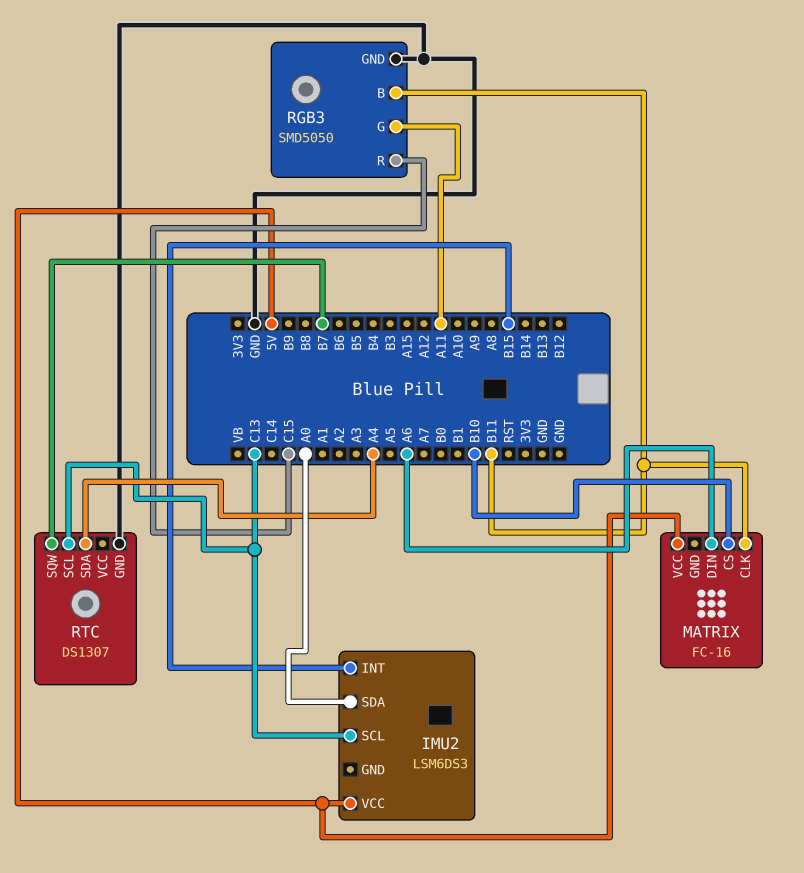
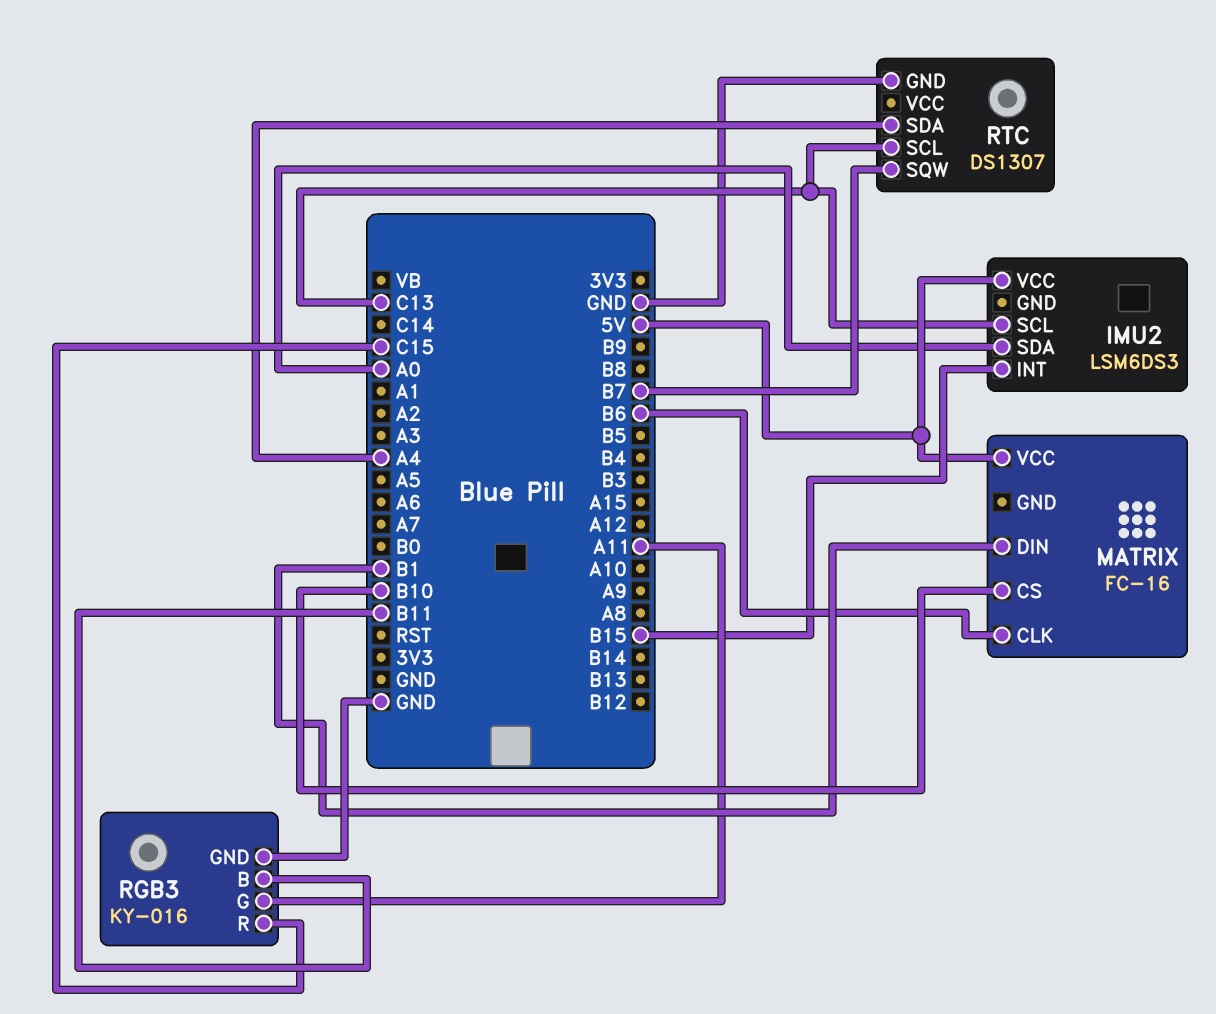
MATRIX pin CLK: B11 -> B6
MATRIX pin DIN: A6 -> B1
RGB3: SMD5050 -> KY-016

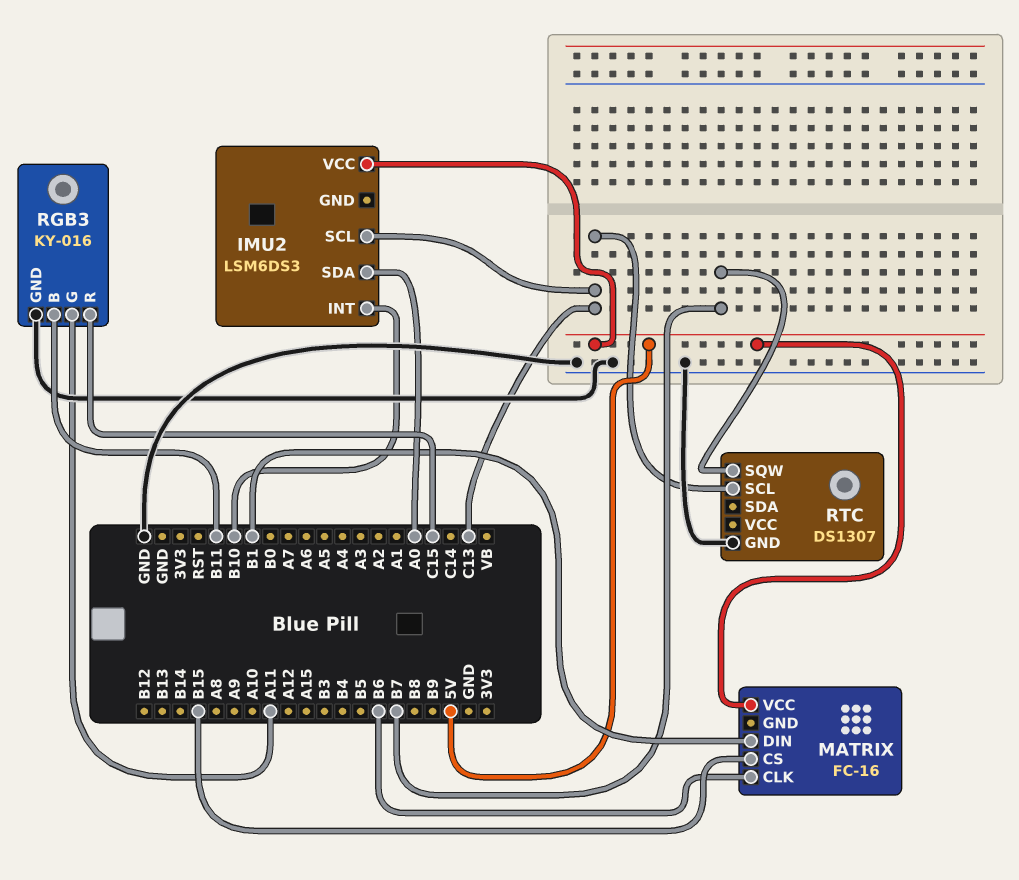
IMU2 pin INT: B15 -> B10
MATRIX pin CS: B10 -> B15
RTC pin SDA: A4 -> none

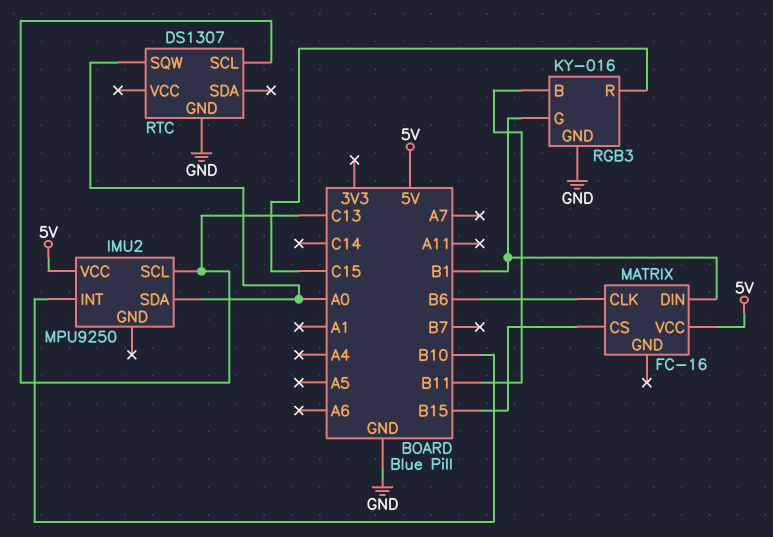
IMU2: LSM6DS3 -> MPU9250
RGB3 pin G: A11 -> B1
RTC pin SQW: B7 -> A0

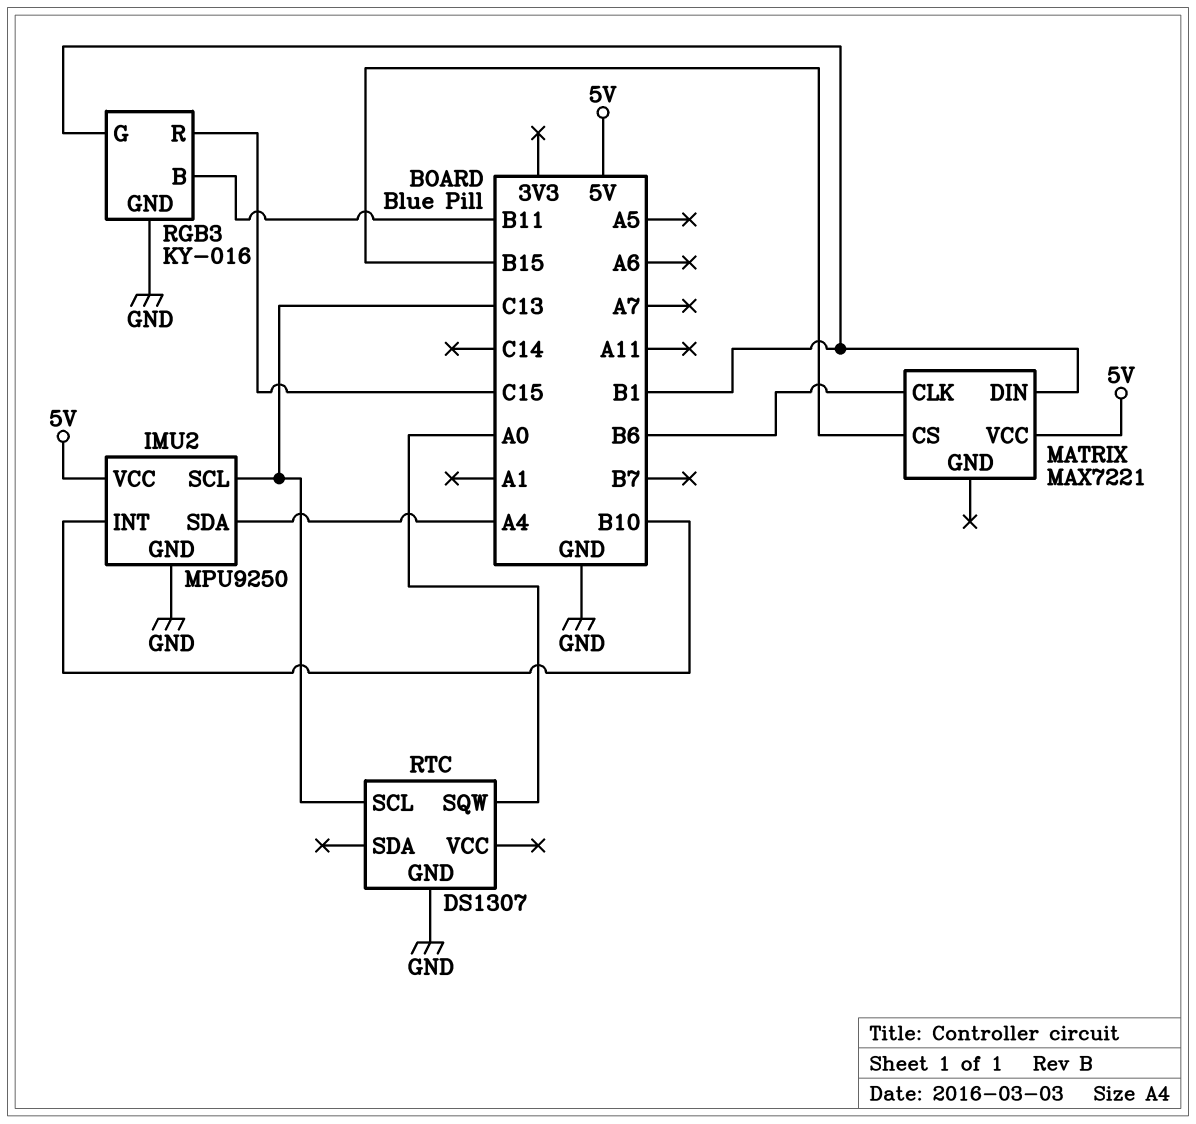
IMU2 pin GND: none -> GND
IMU2 pin SDA: A0 -> A4
MATRIX: FC-16 -> MAX7221

